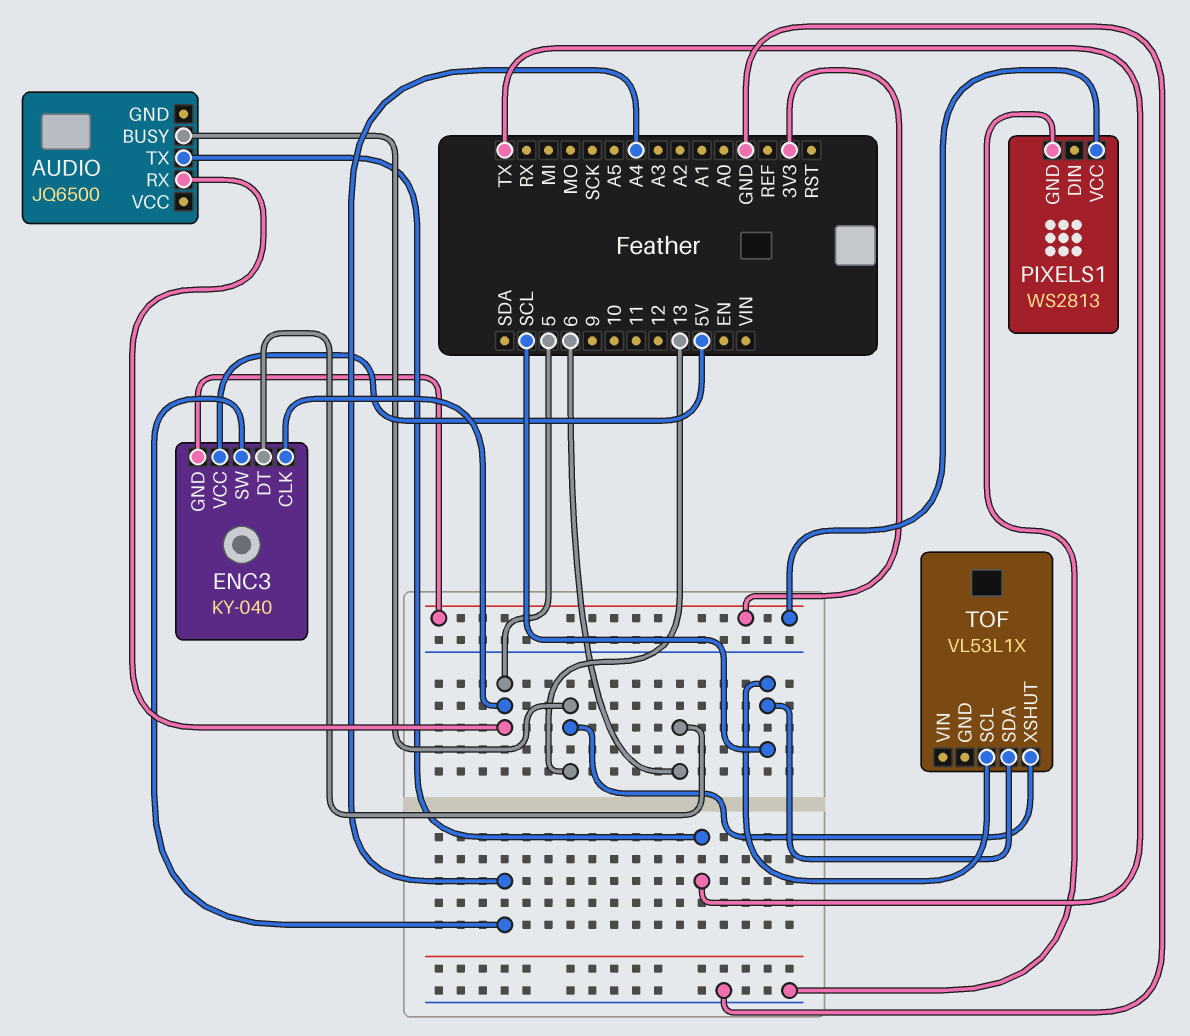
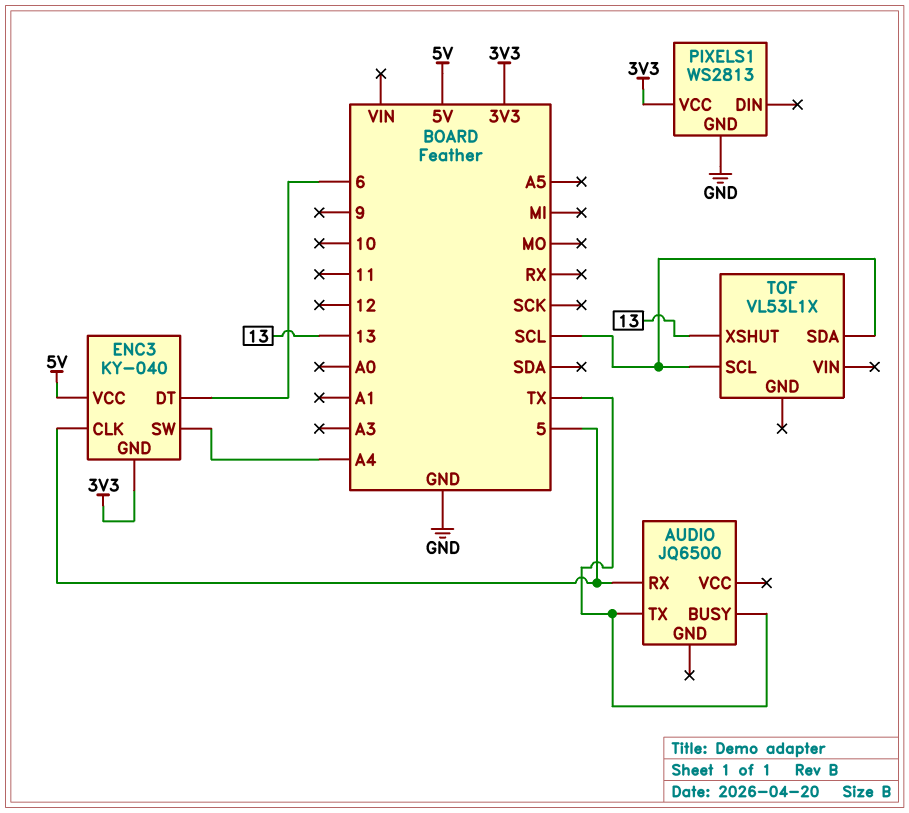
AUDIO pin BUSY: 13 -> TX

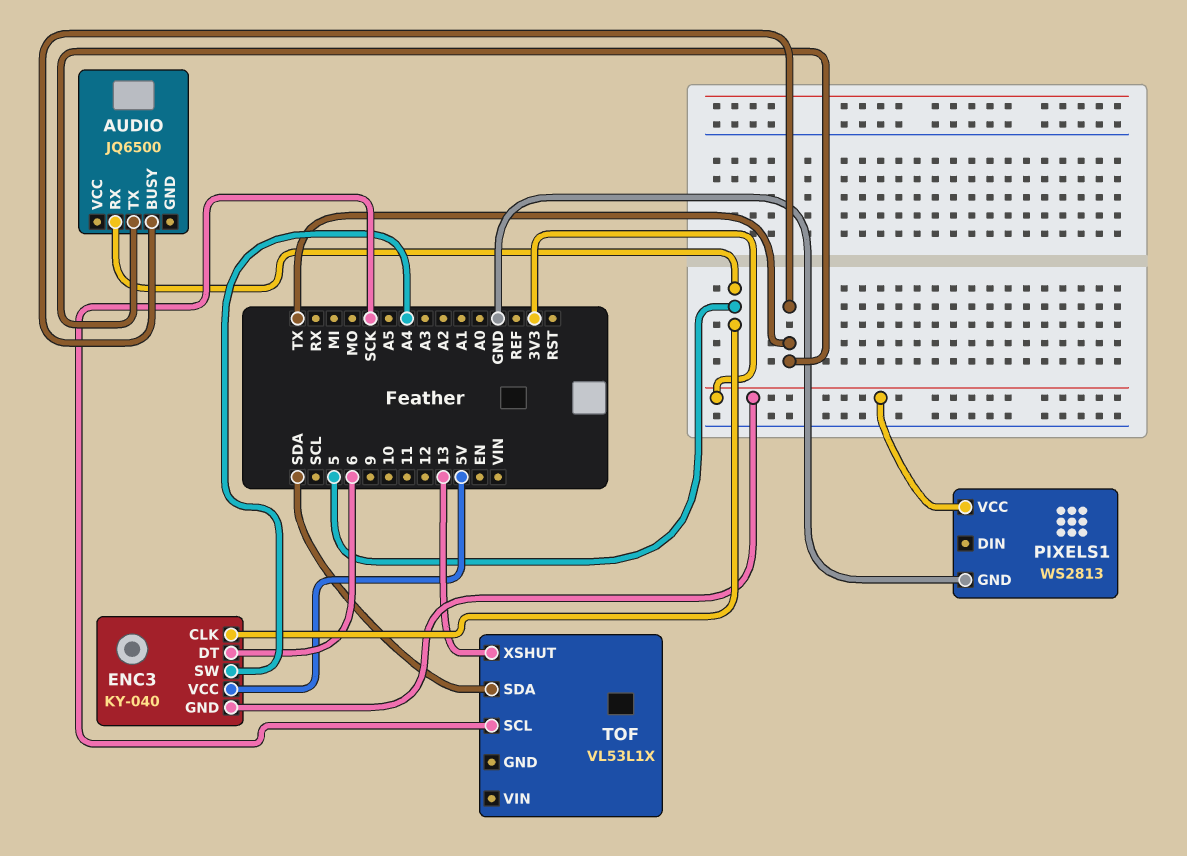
TOF pin SCL: SCL -> SCK
TOF pin SDA: SCL -> SDA

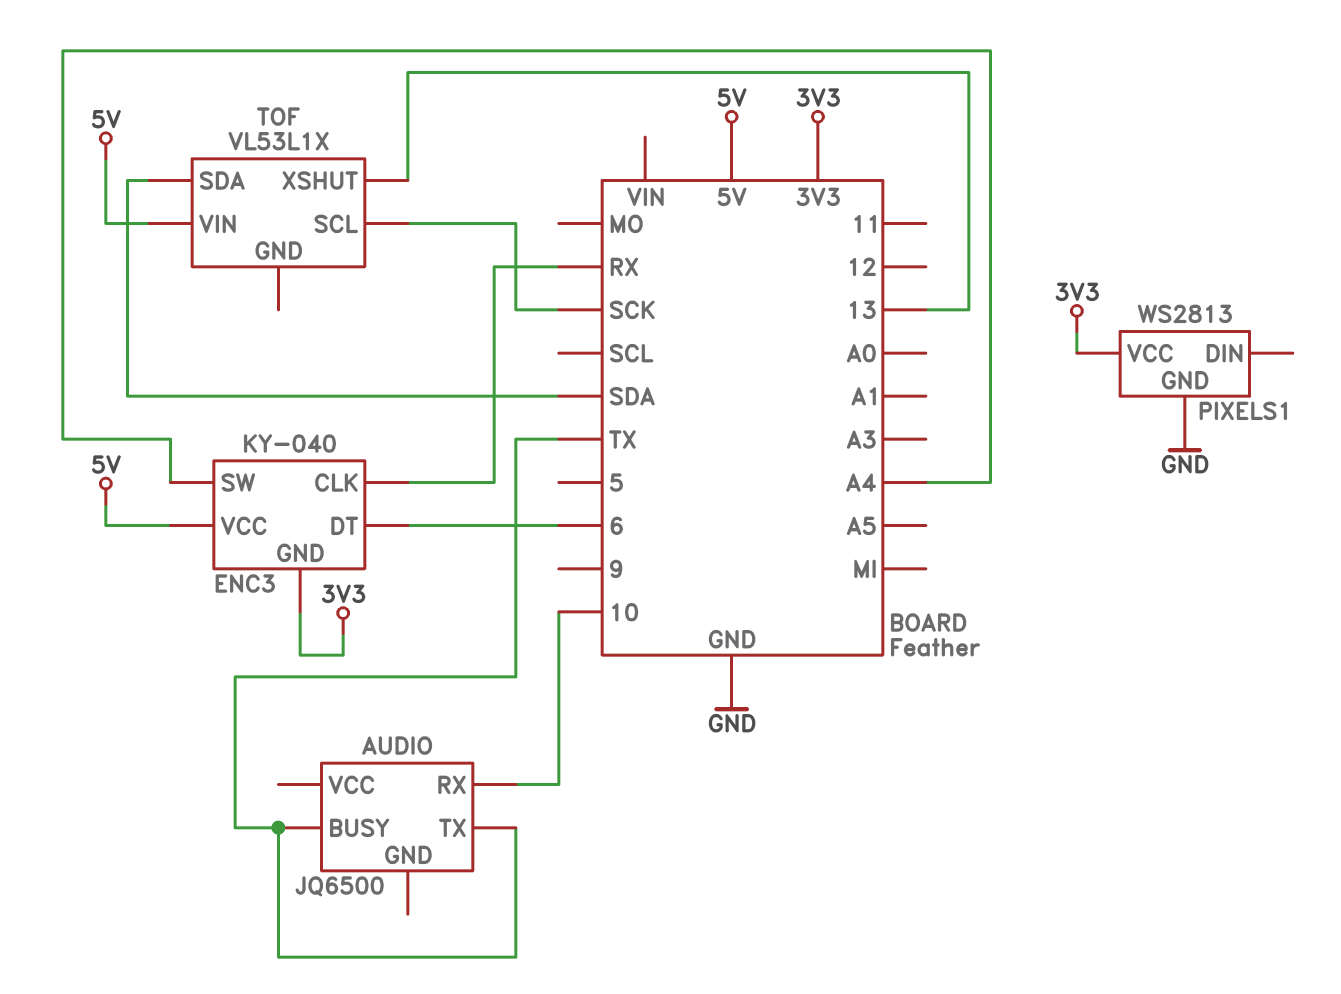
AUDIO pin RX: 5 -> 10
ENC3 pin CLK: 5 -> RX
TOF pin VIN: none -> 5V

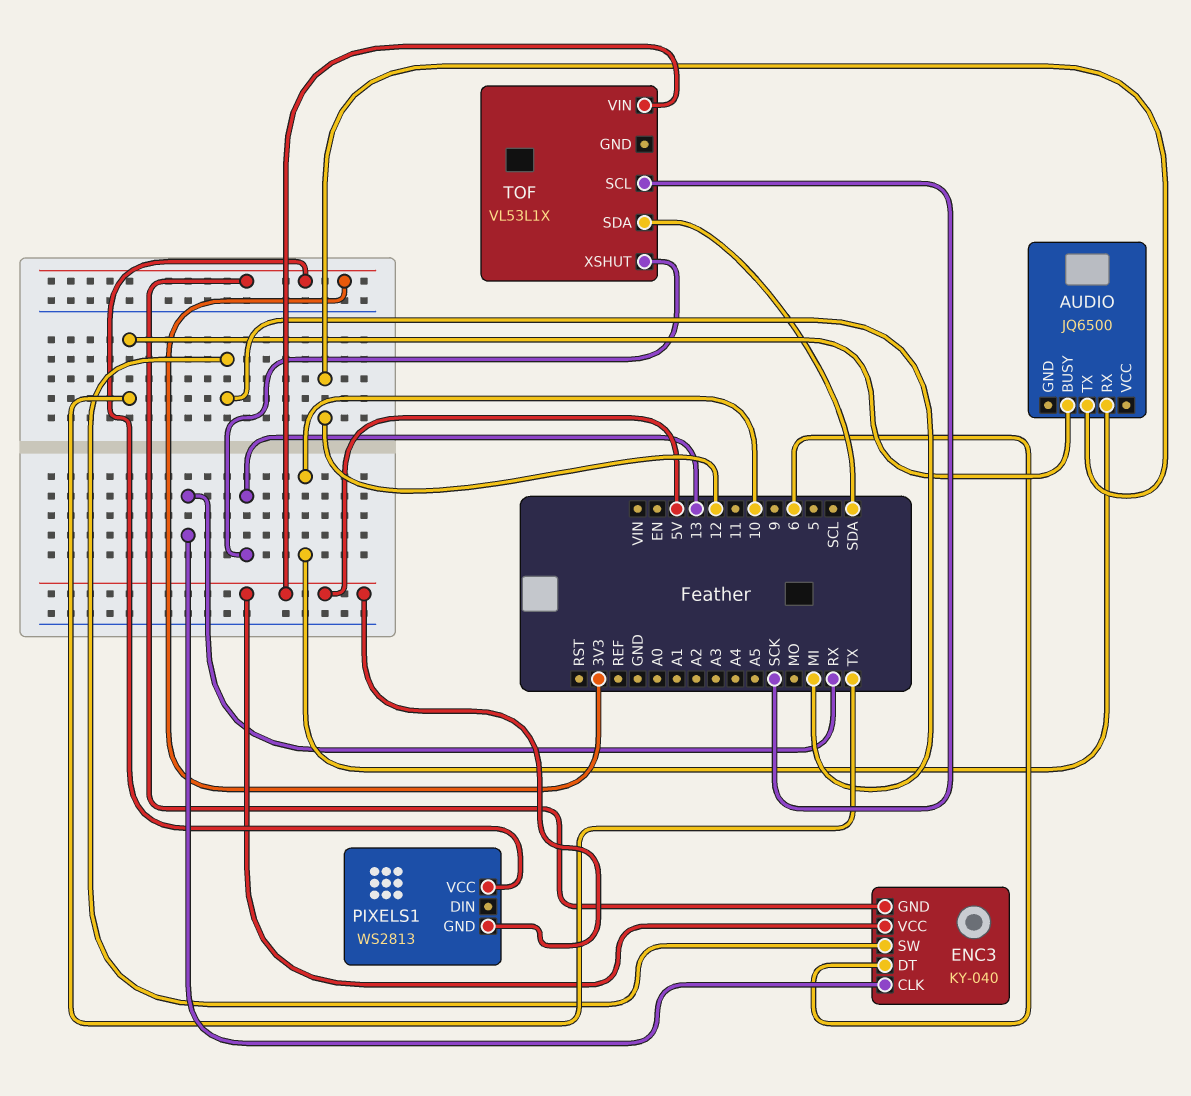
AUDIO pin TX: TX -> 12
ENC3 pin SW: A4 -> MI
PIXELS1 pin GND: GND -> 5V

